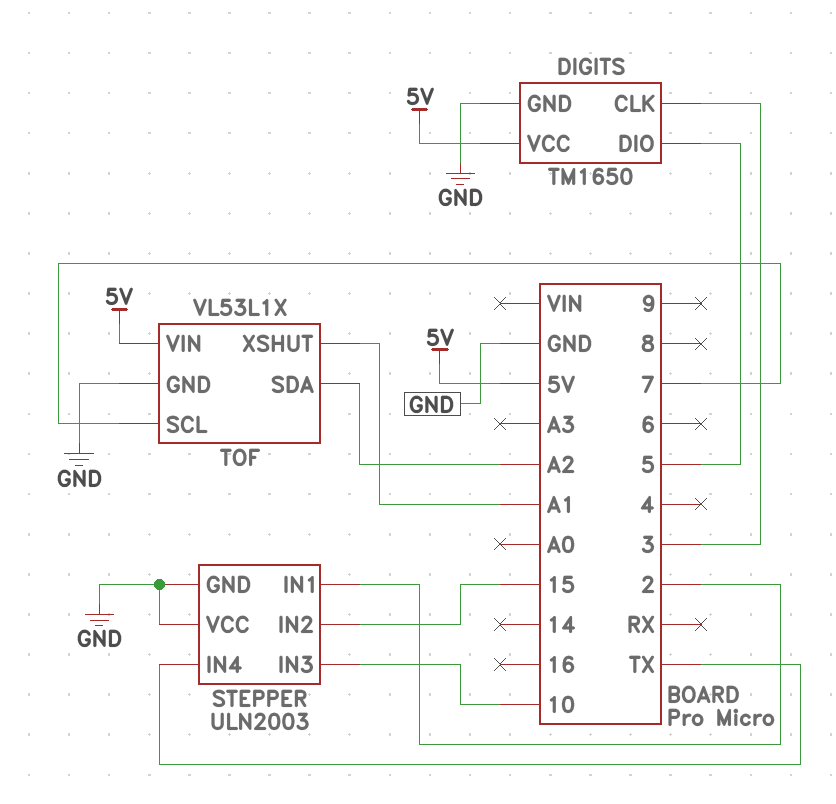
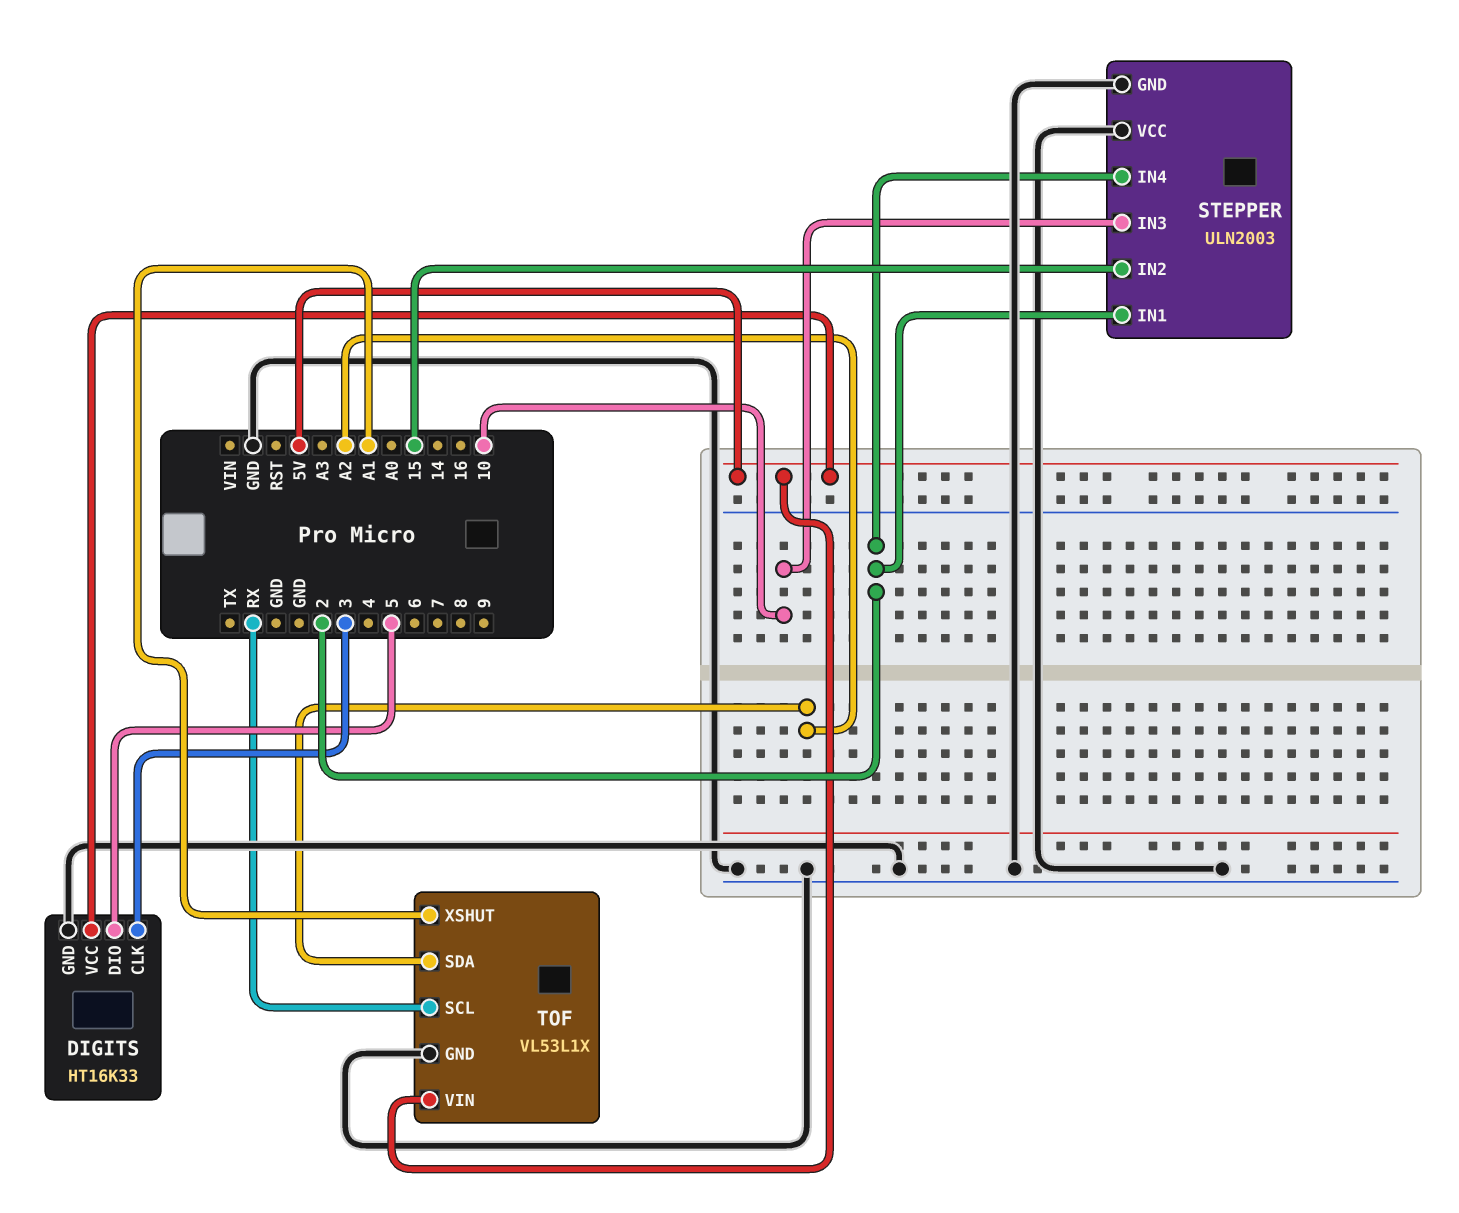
DIGITS: TM1650 -> HT16K33
STEPPER pin IN4: TX -> 2
TOF pin SCL: 7 -> RX

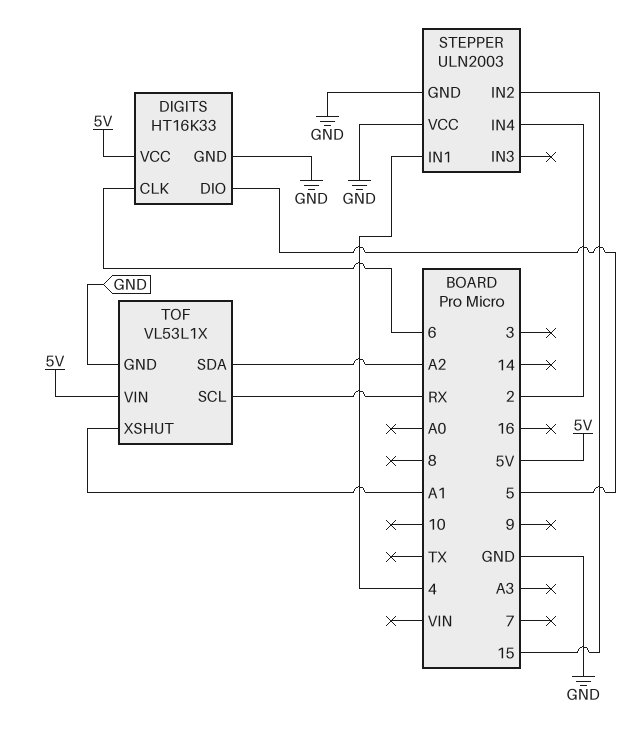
DIGITS pin CLK: 3 -> 6
STEPPER pin IN1: 2 -> 4
STEPPER pin IN3: 10 -> none

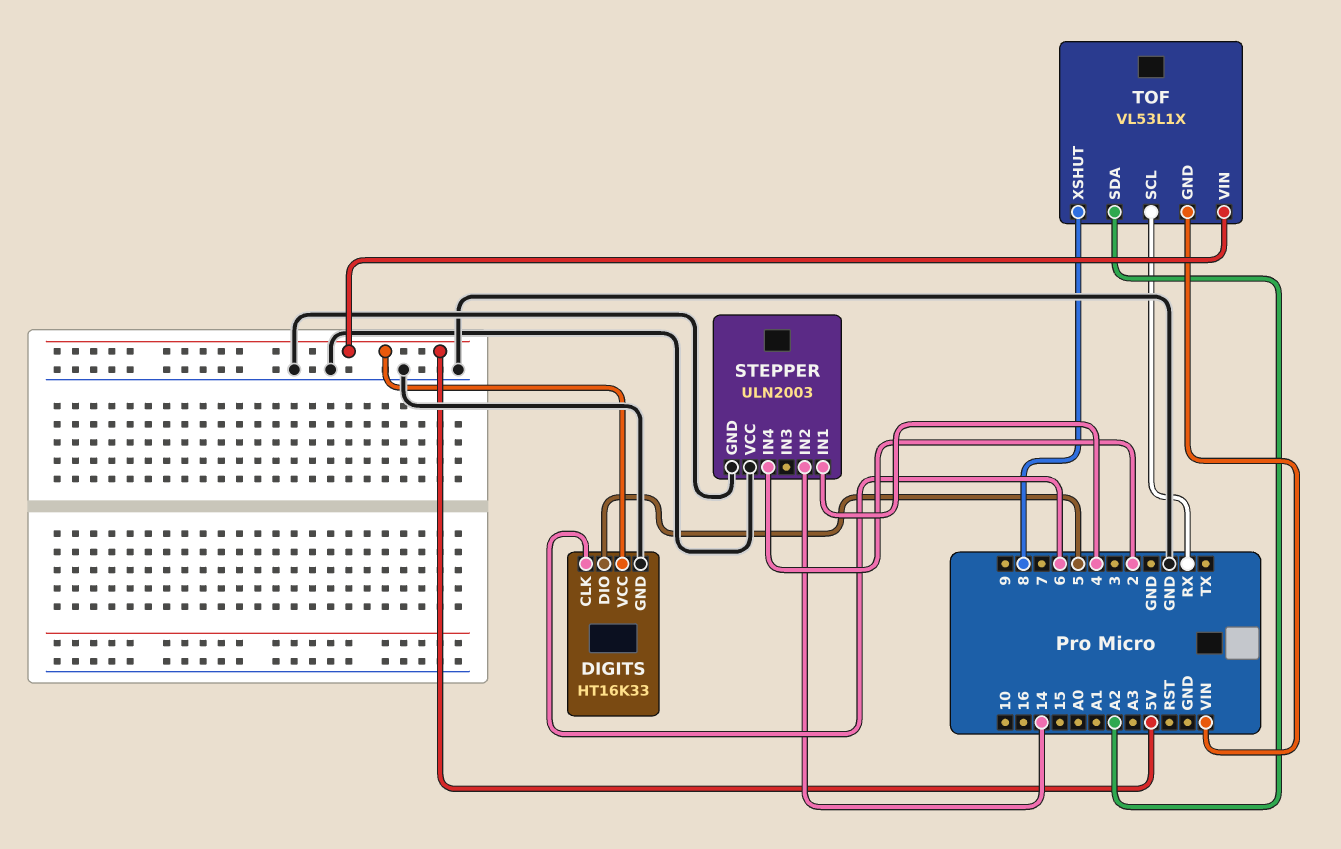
STEPPER pin IN2: 15 -> 14
TOF pin GND: GND -> VIN
TOF pin XSHUT: A1 -> 8

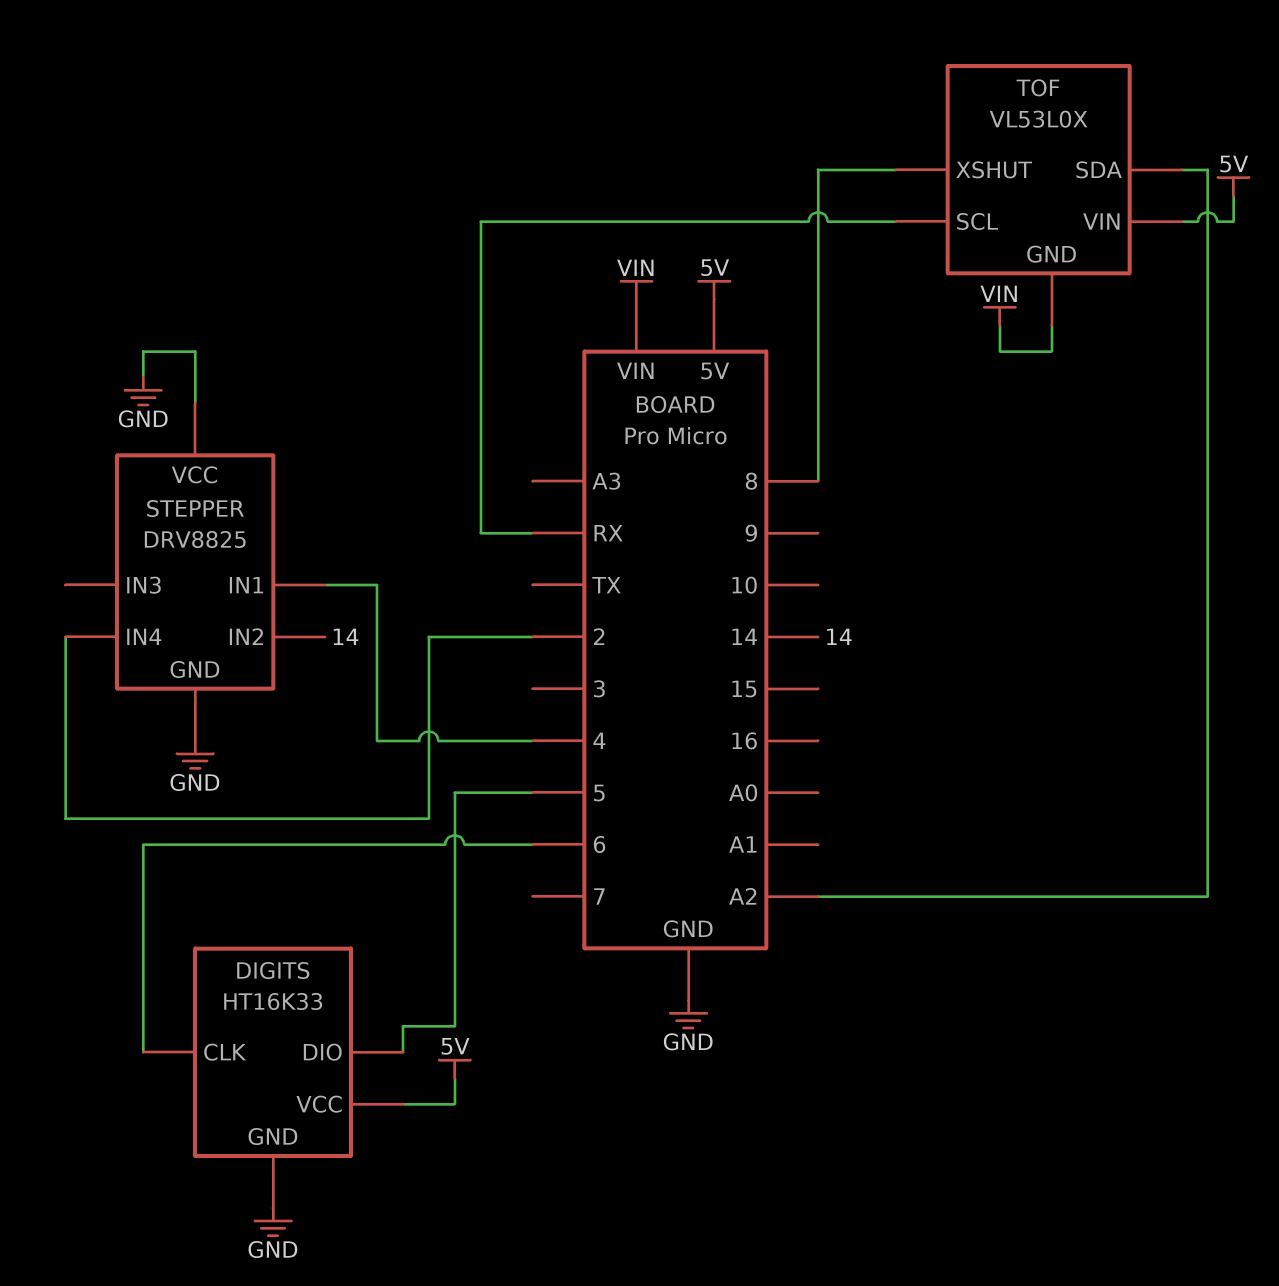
STEPPER: ULN2003 -> DRV8825
TOF: VL53L1X -> VL53L0X

